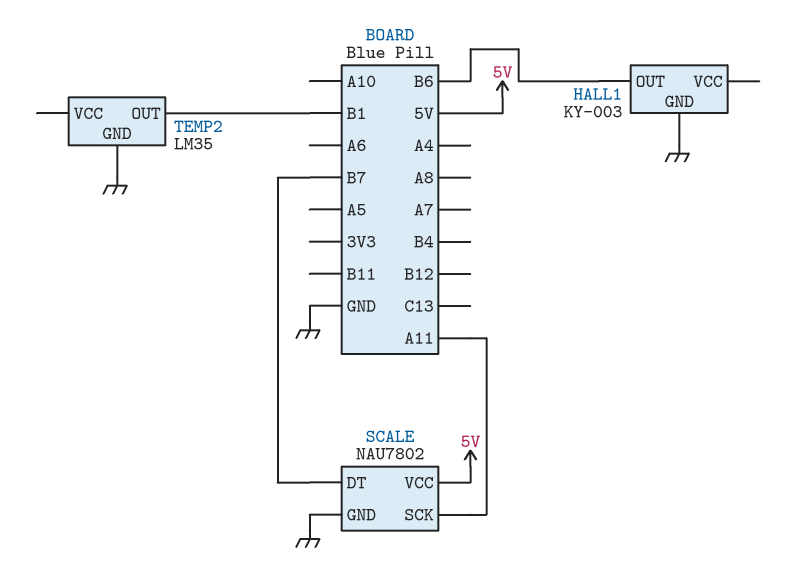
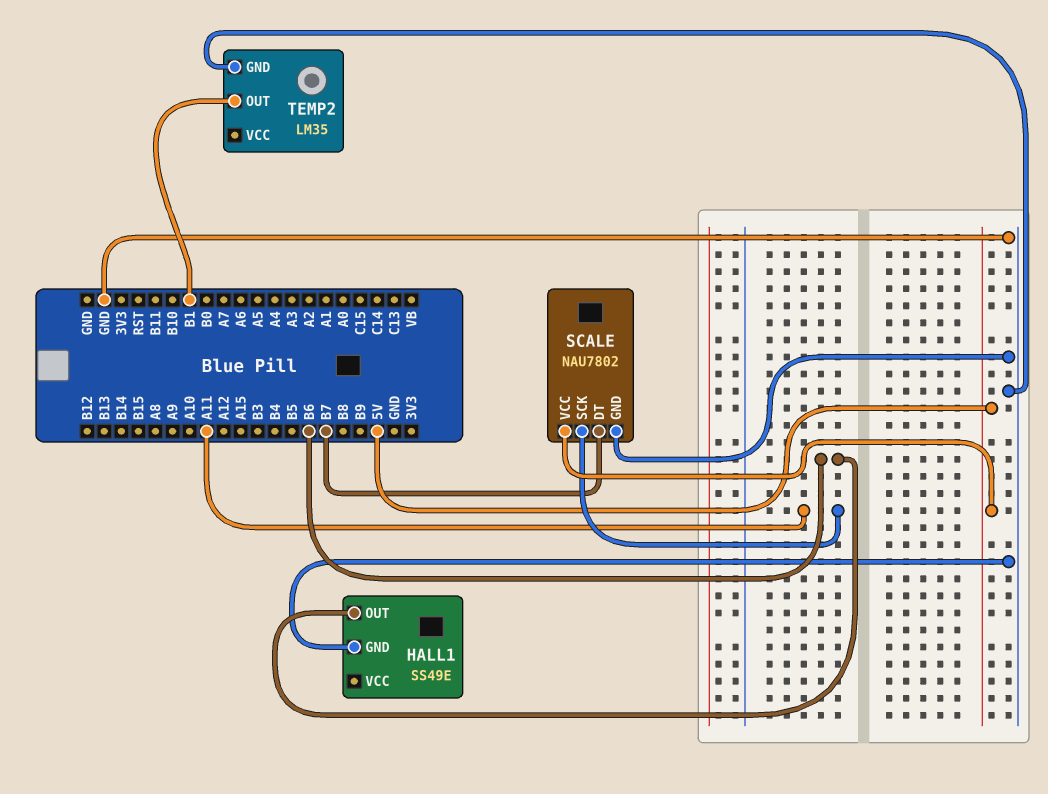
HALL1: KY-003 -> SS49E

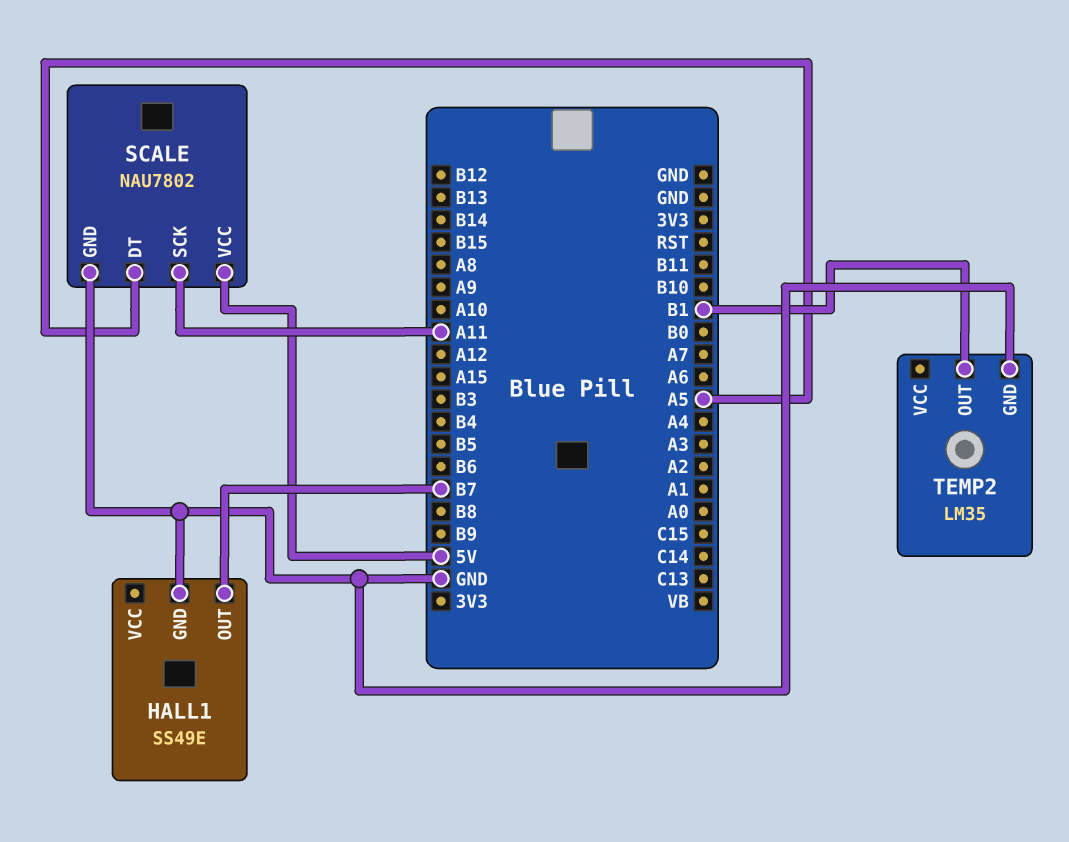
HALL1 pin OUT: B6 -> B7
SCALE pin DT: B7 -> A5

